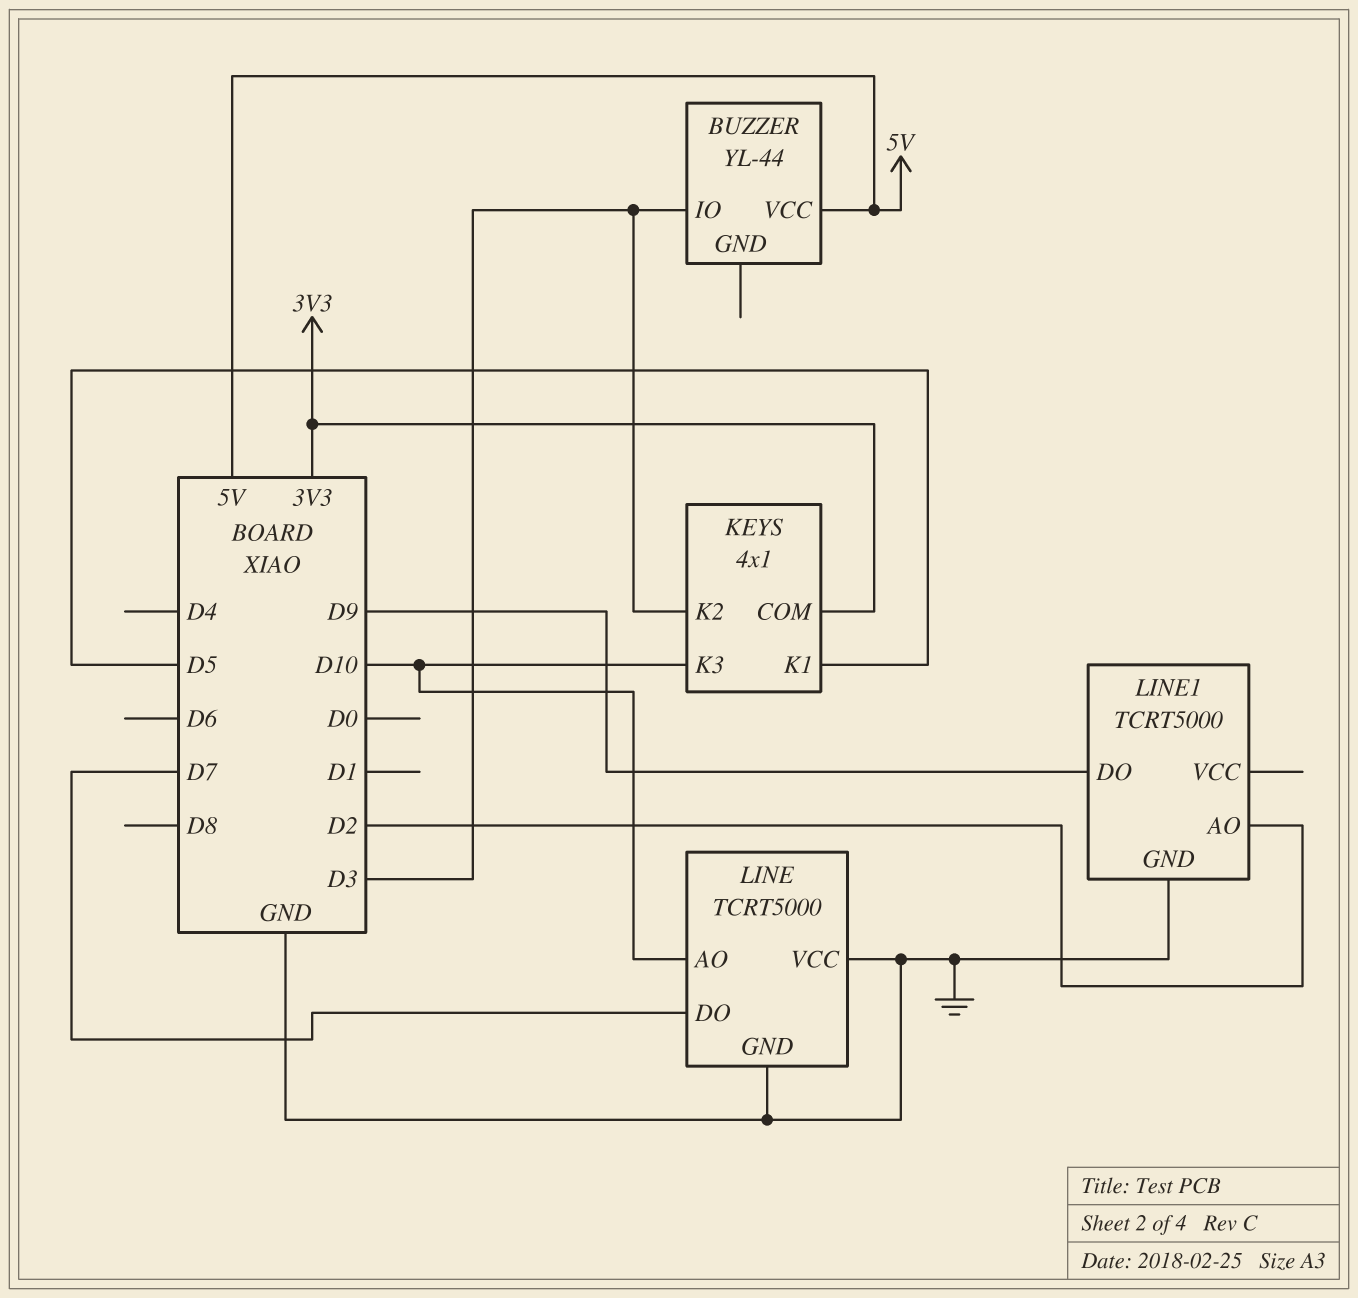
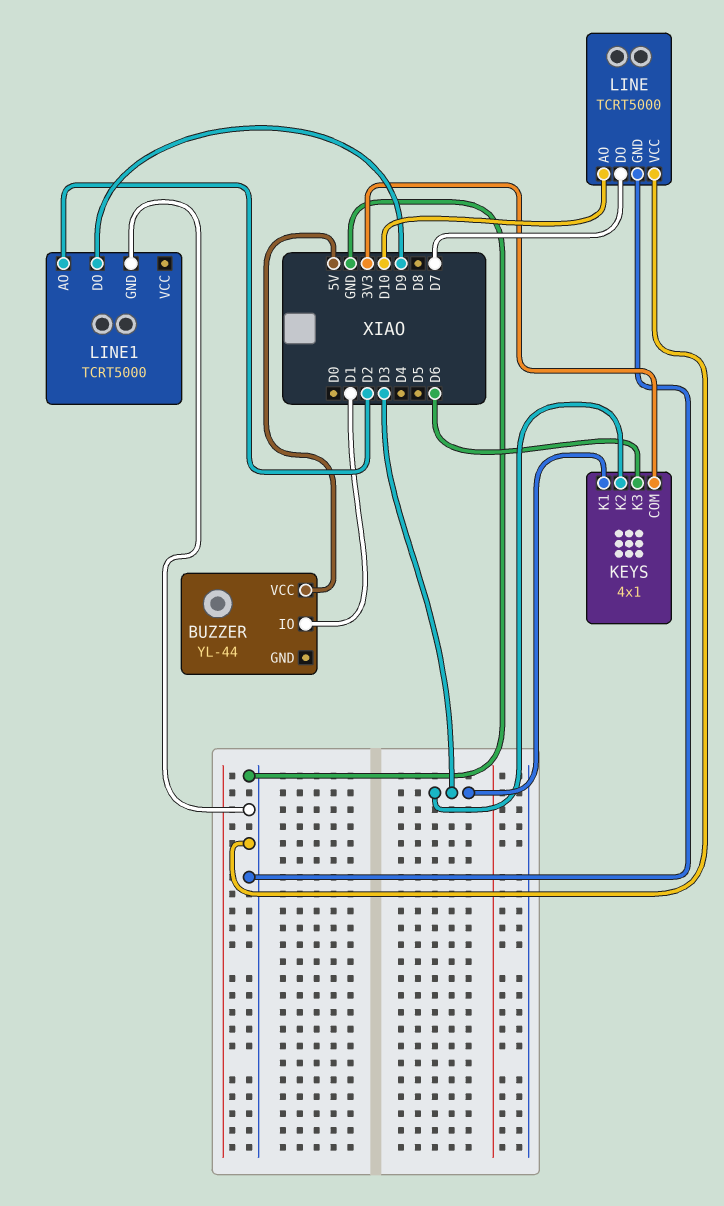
BUZZER pin IO: D3 -> D1
KEYS pin K1: D5 -> D3
KEYS pin K3: D10 -> D6

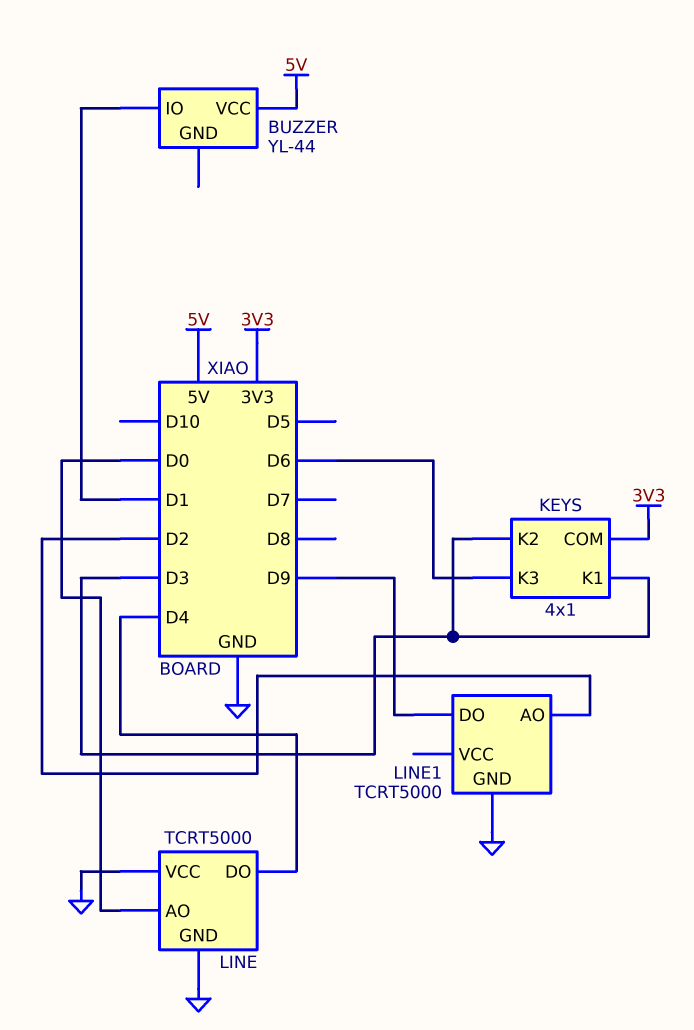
LINE pin AO: D10 -> D0
LINE pin DO: D7 -> D4

